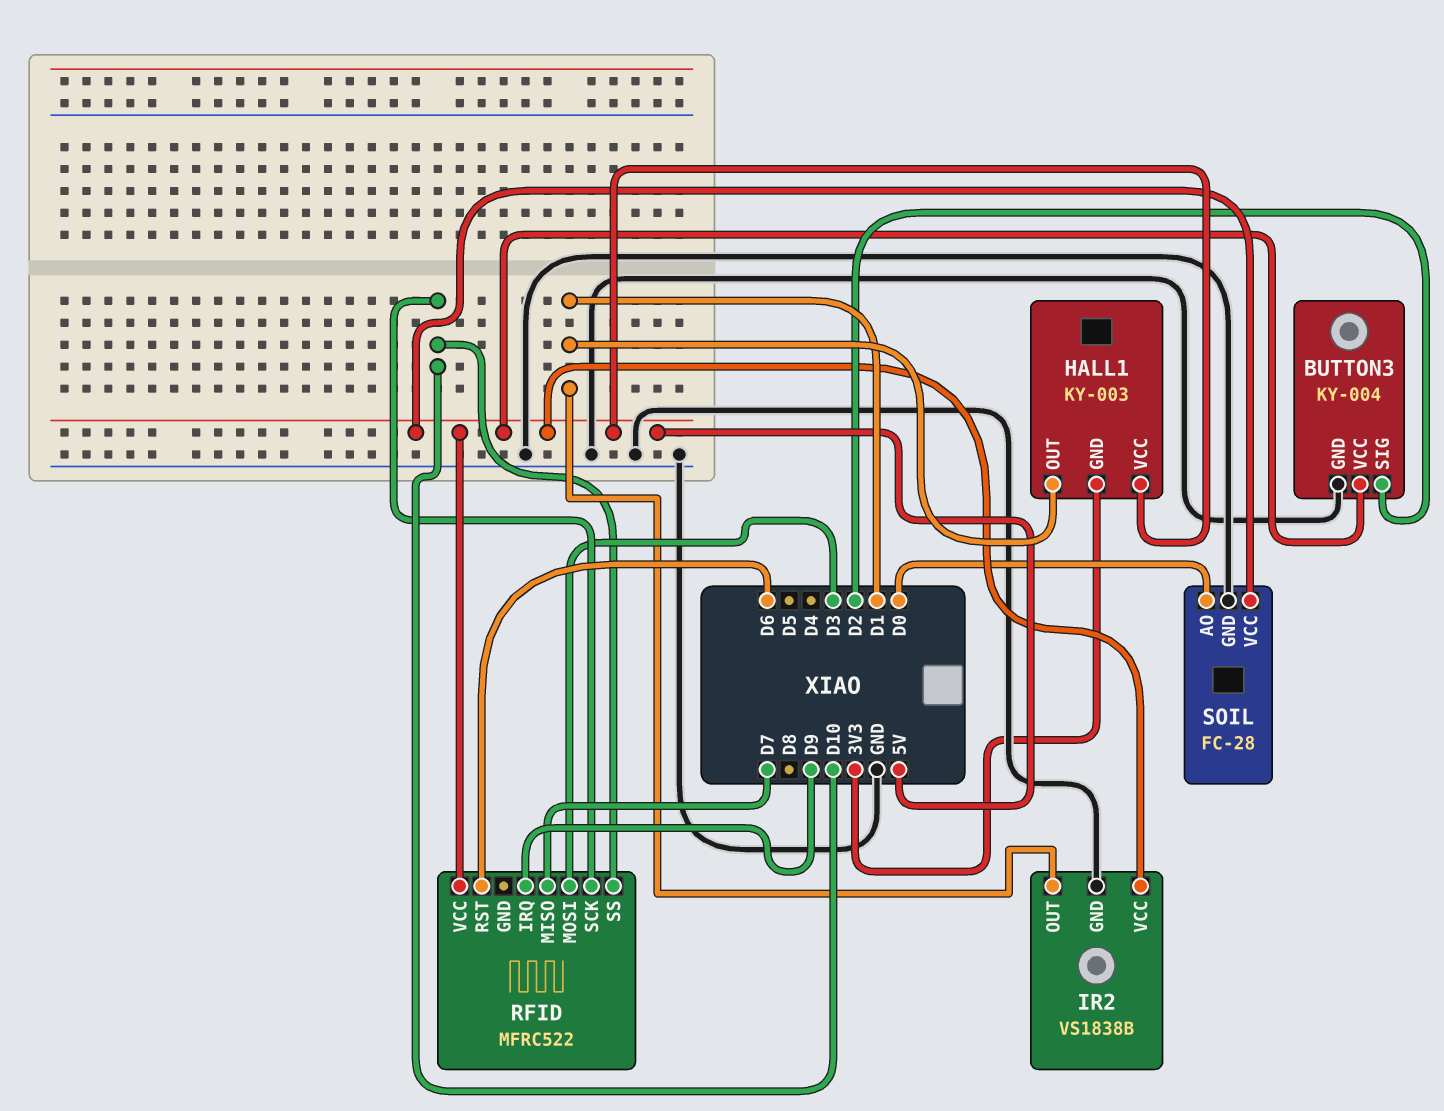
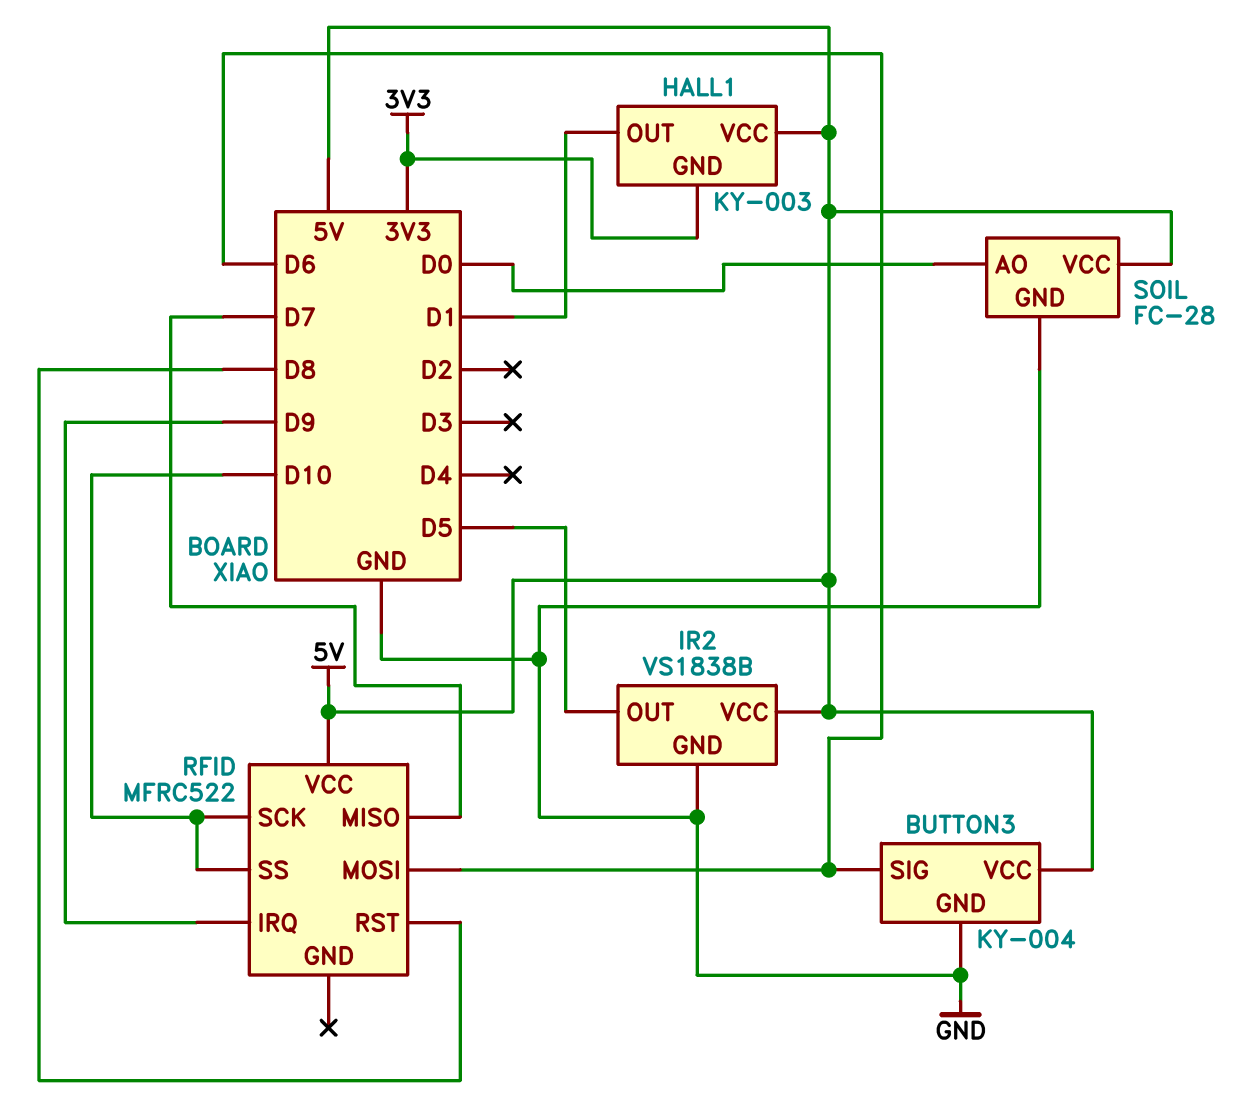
BUTTON3 pin SIG: D2 -> D6
IR2 pin OUT: D1 -> D5
RFID pin MOSI: D3 -> D6
RFID pin RST: D6 -> D8

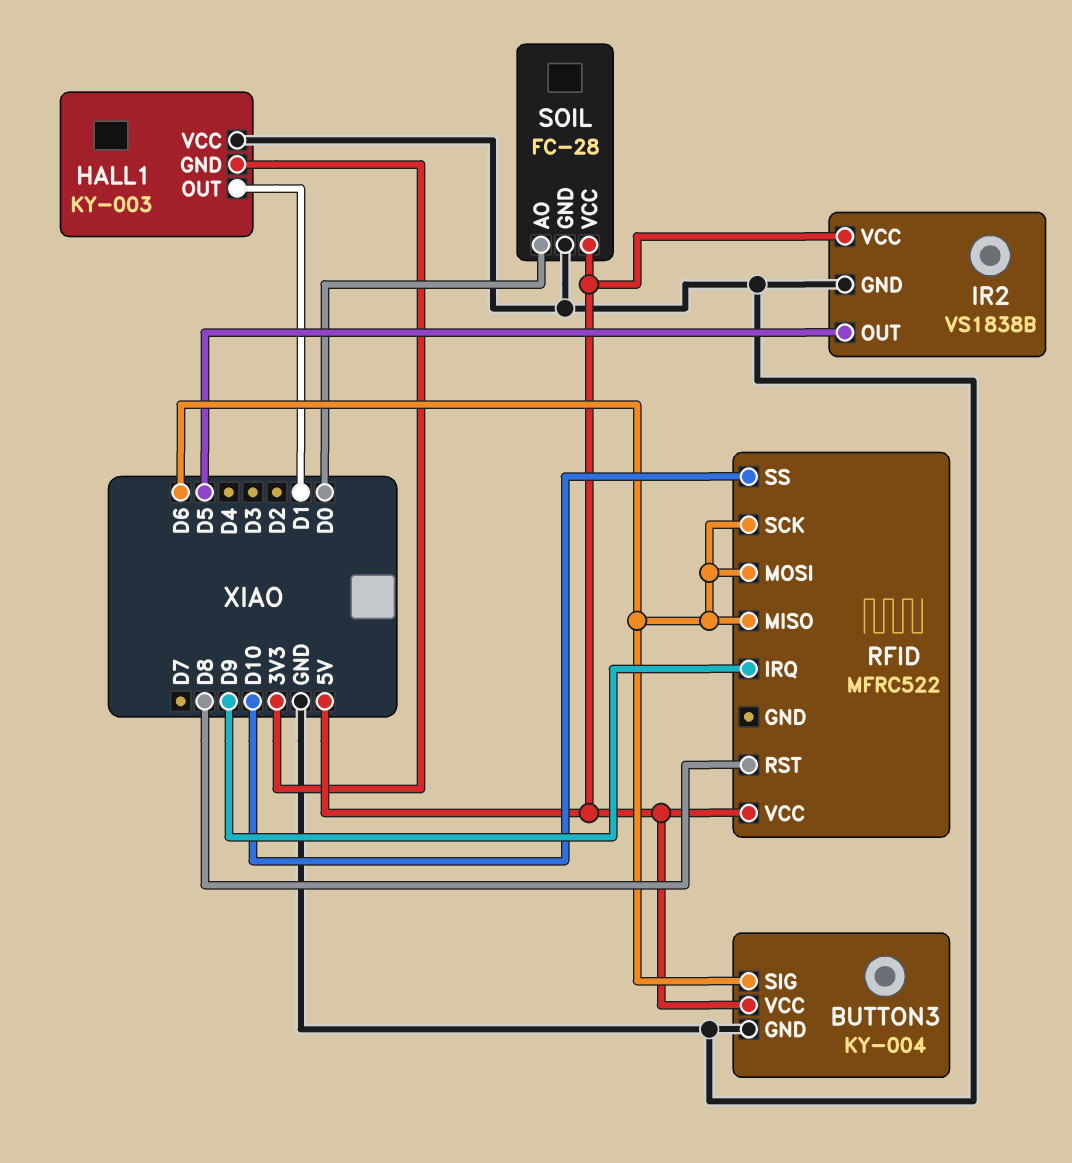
HALL1 pin VCC: 5V -> GND
RFID pin MISO: D7 -> D6
RFID pin SCK: D10 -> D6

